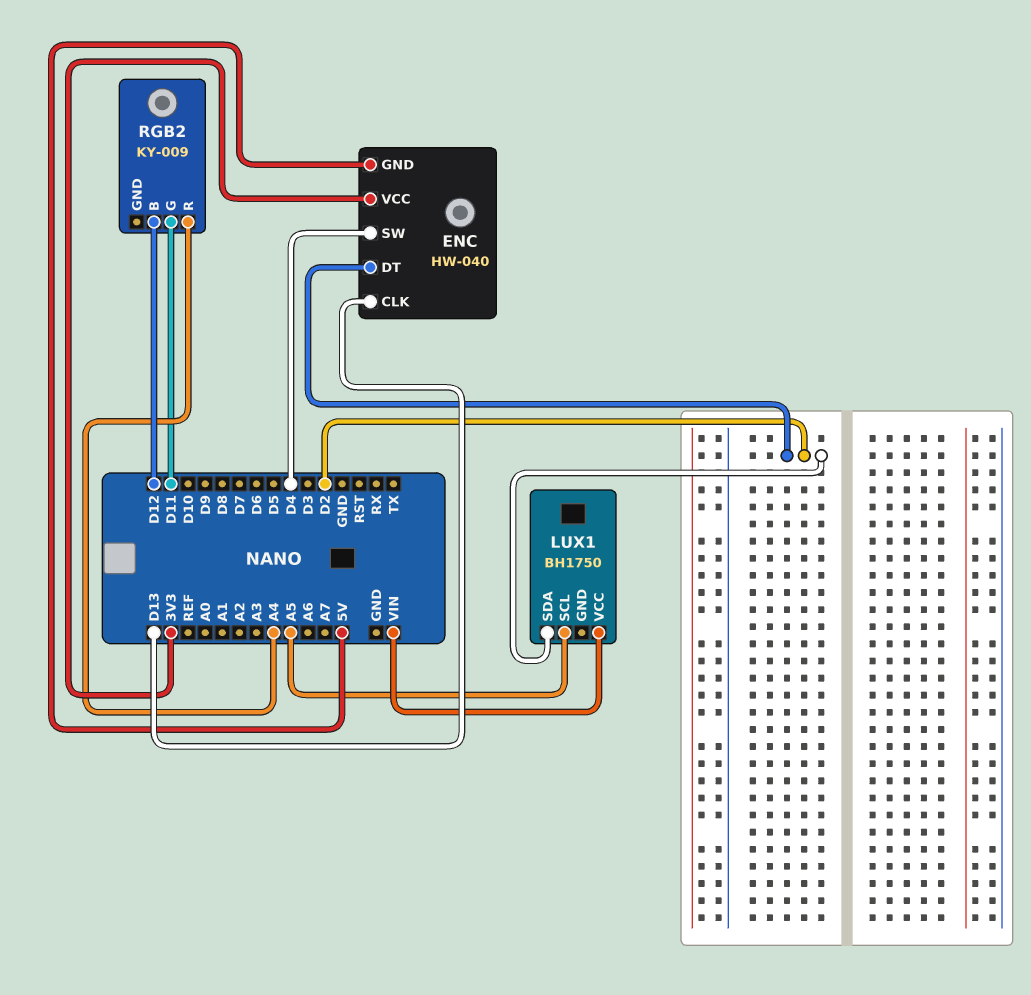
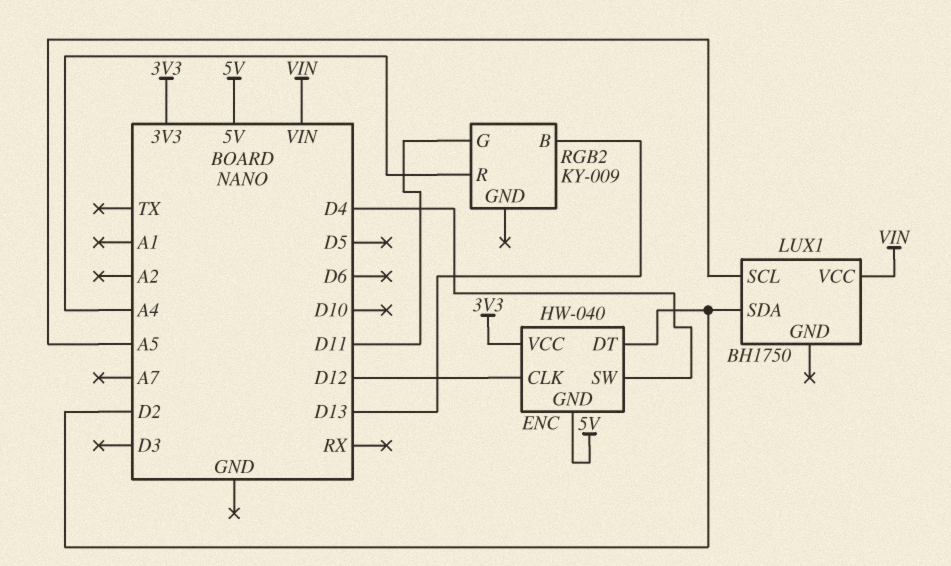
ENC pin CLK: D13 -> D12
RGB2 pin B: D12 -> D13

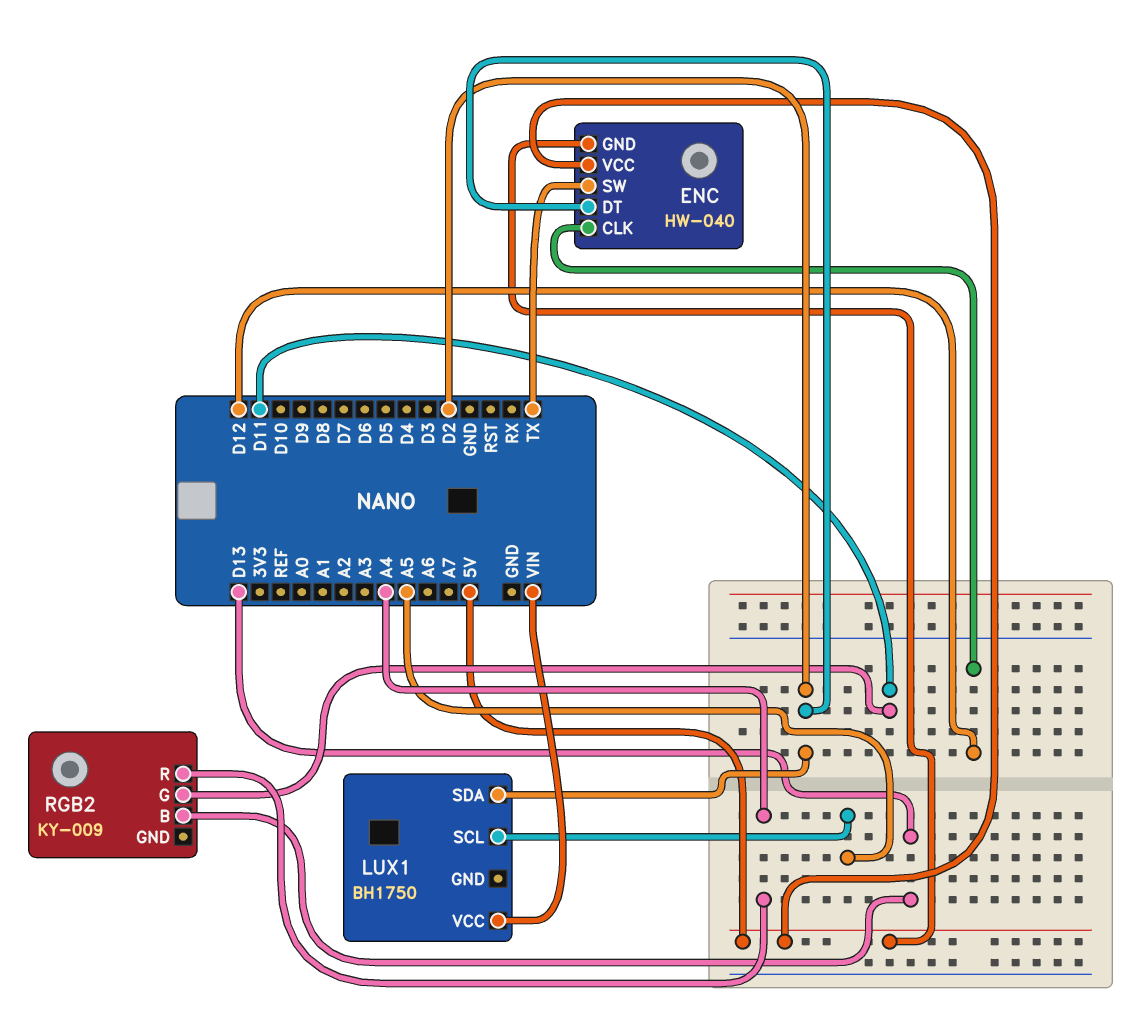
ENC pin SW: D4 -> TX
ENC pin VCC: 3V3 -> 5V

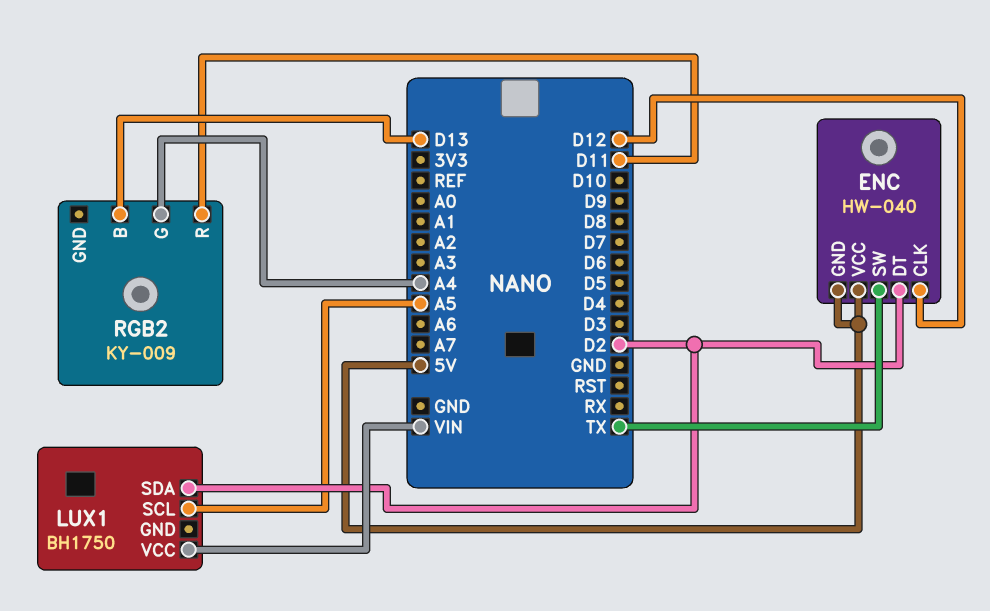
RGB2 pin G: D11 -> A4
RGB2 pin R: A4 -> D11

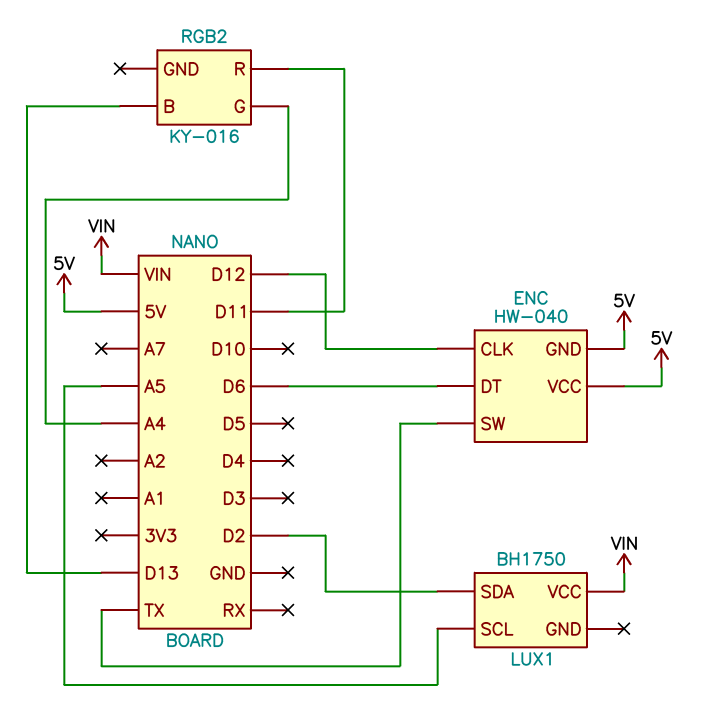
ENC pin DT: D2 -> D6
RGB2: KY-009 -> KY-016

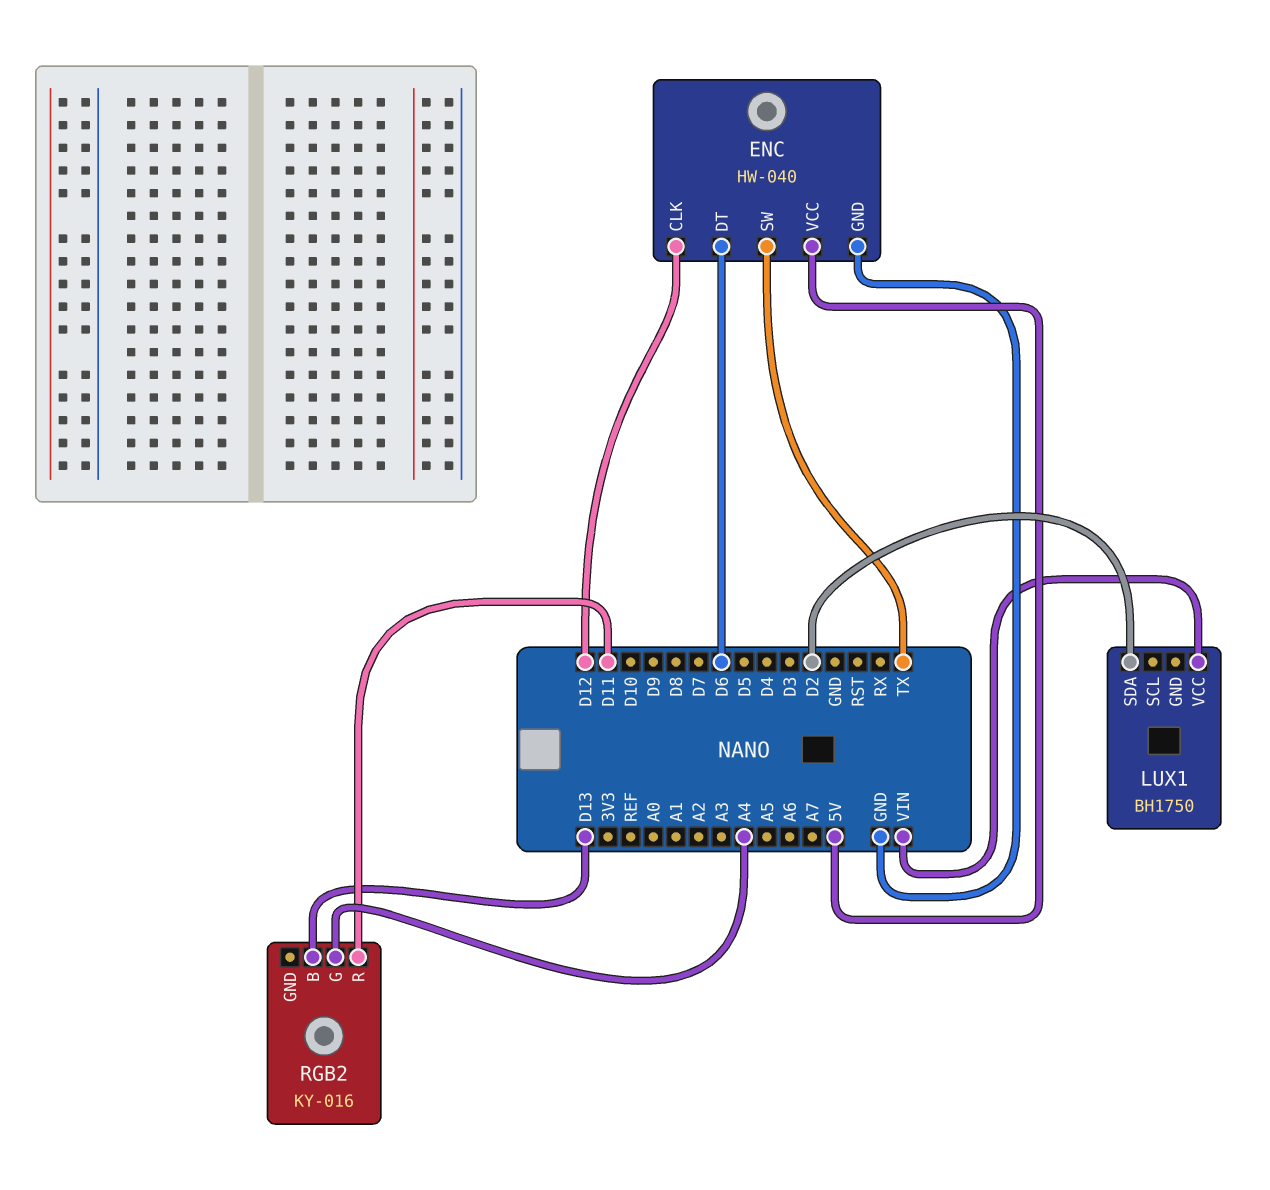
ENC pin GND: 5V -> GND
LUX1 pin SCL: A5 -> none

